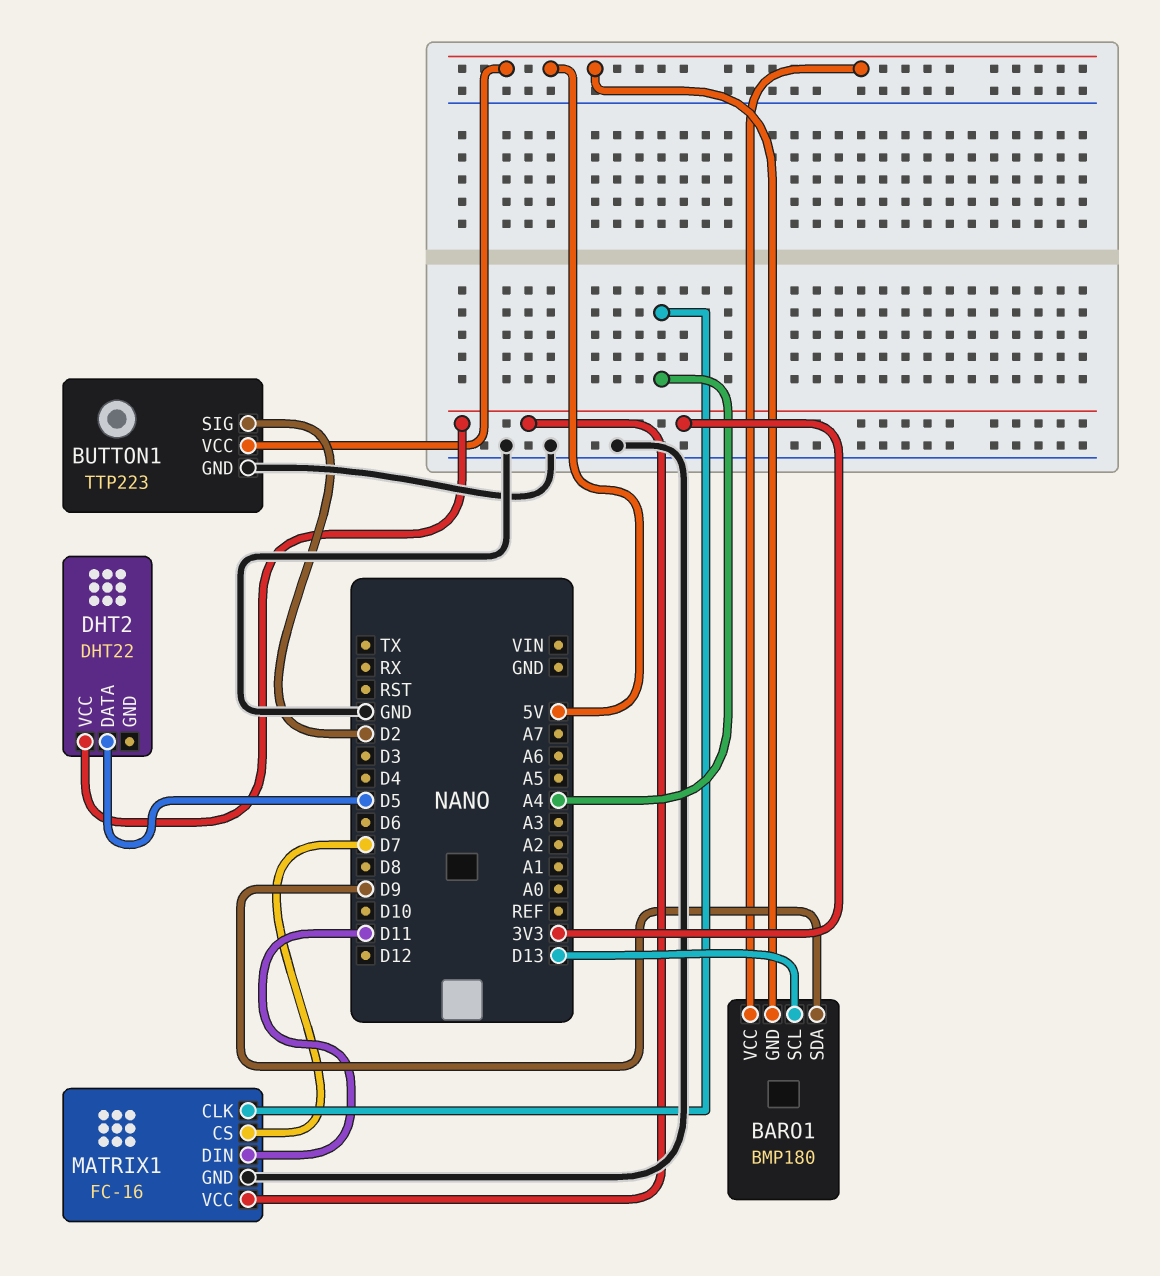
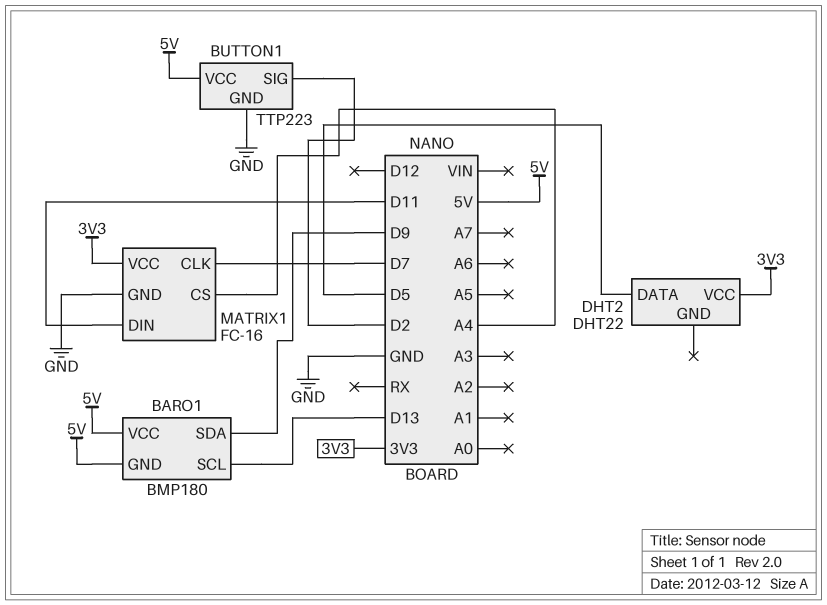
MATRIX1 pin CLK: A4 -> D7
MATRIX1 pin CS: D7 -> A4

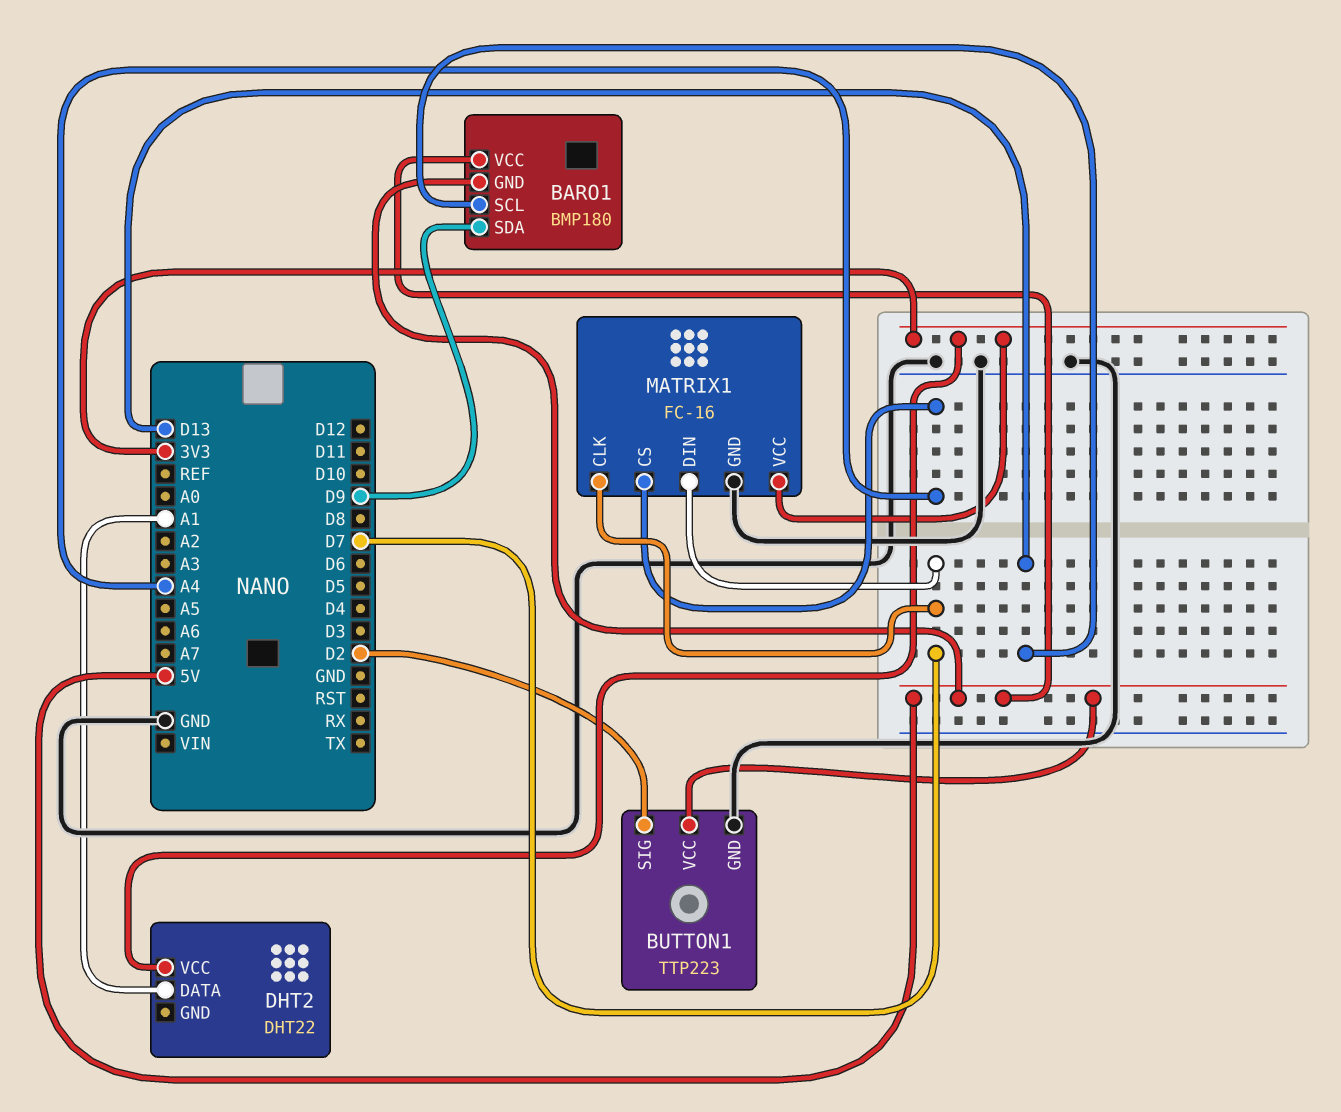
DHT2 pin DATA: D5 -> A1
MATRIX1 pin DIN: D11 -> D7

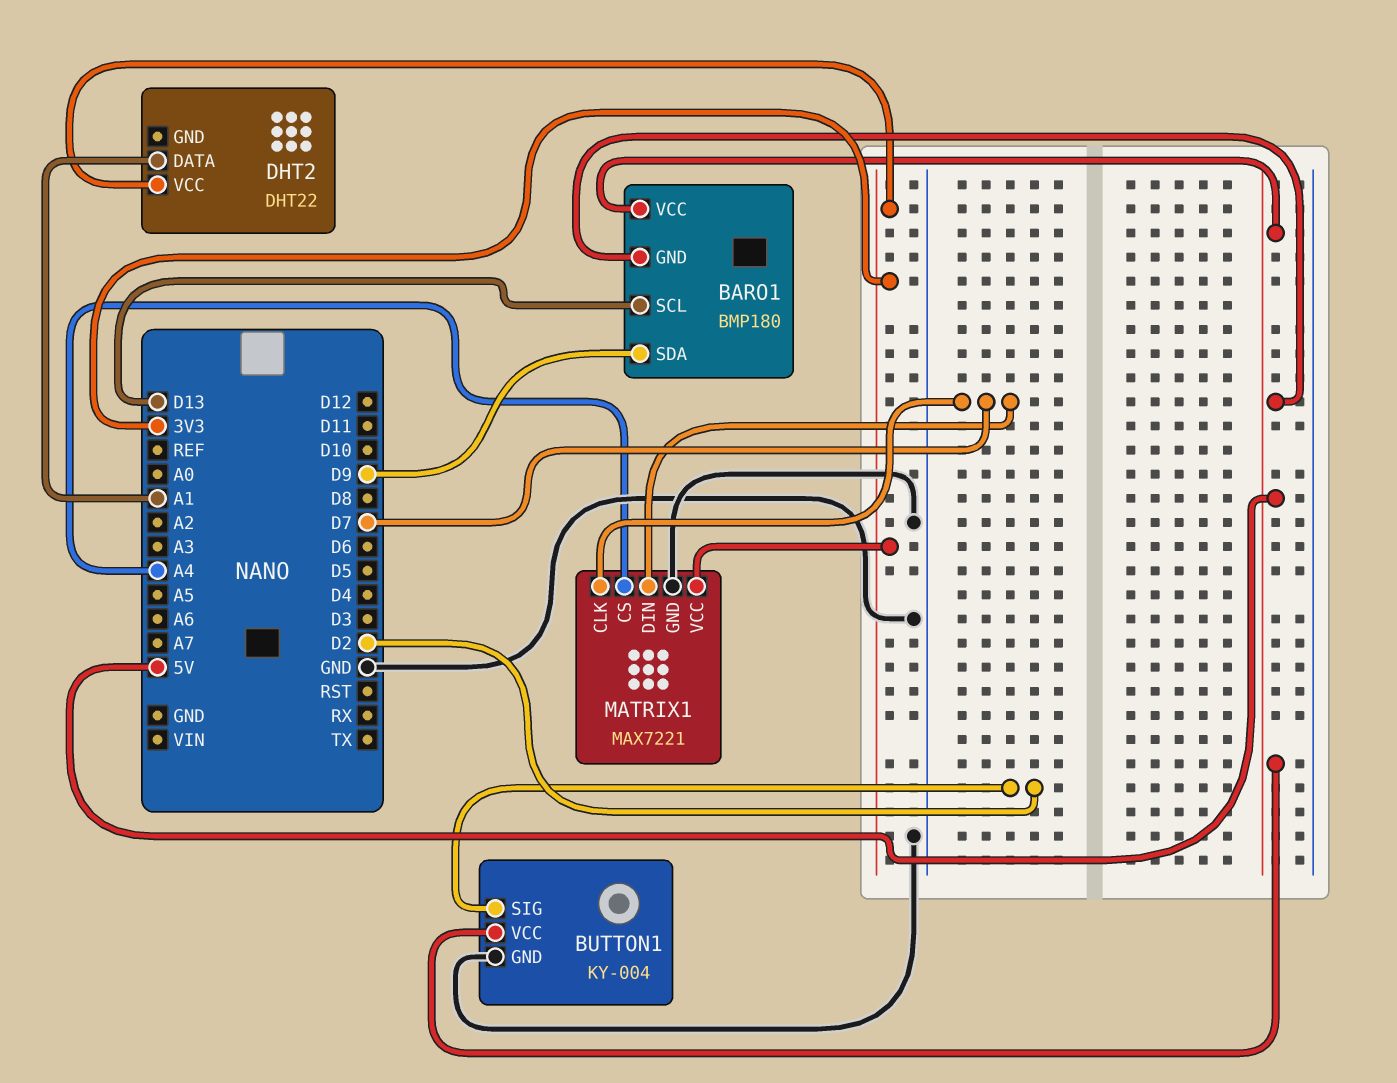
BUTTON1: TTP223 -> KY-004
MATRIX1: FC-16 -> MAX7221

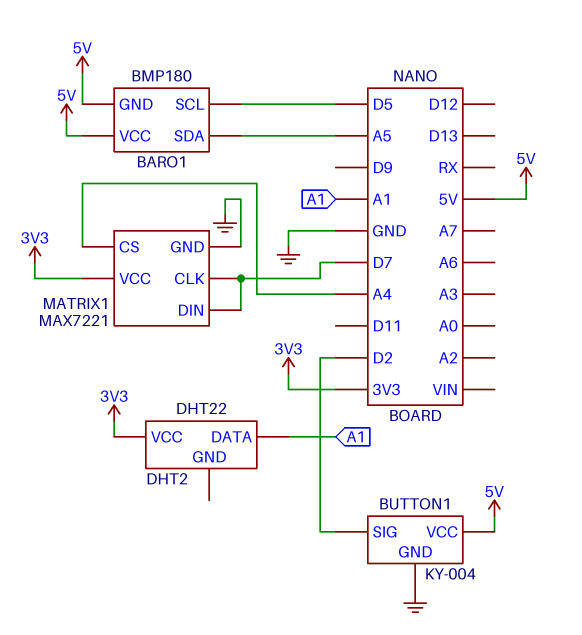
BARO1 pin SCL: D13 -> D5
BARO1 pin SDA: D9 -> A5

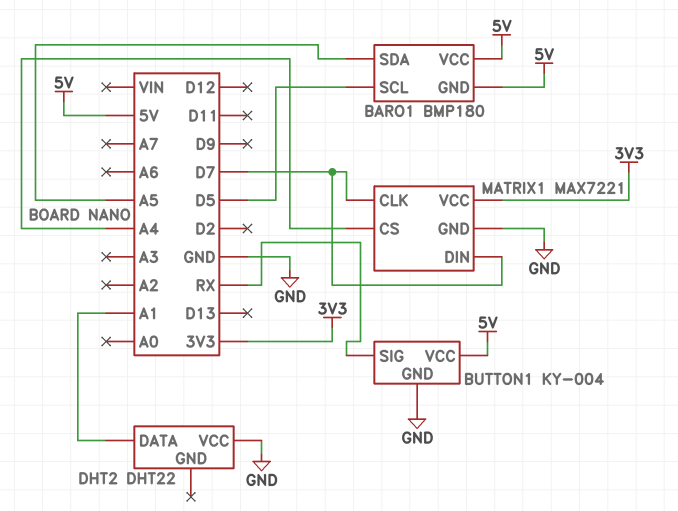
BUTTON1 pin SIG: D2 -> RX
DHT2 pin VCC: 3V3 -> GND

